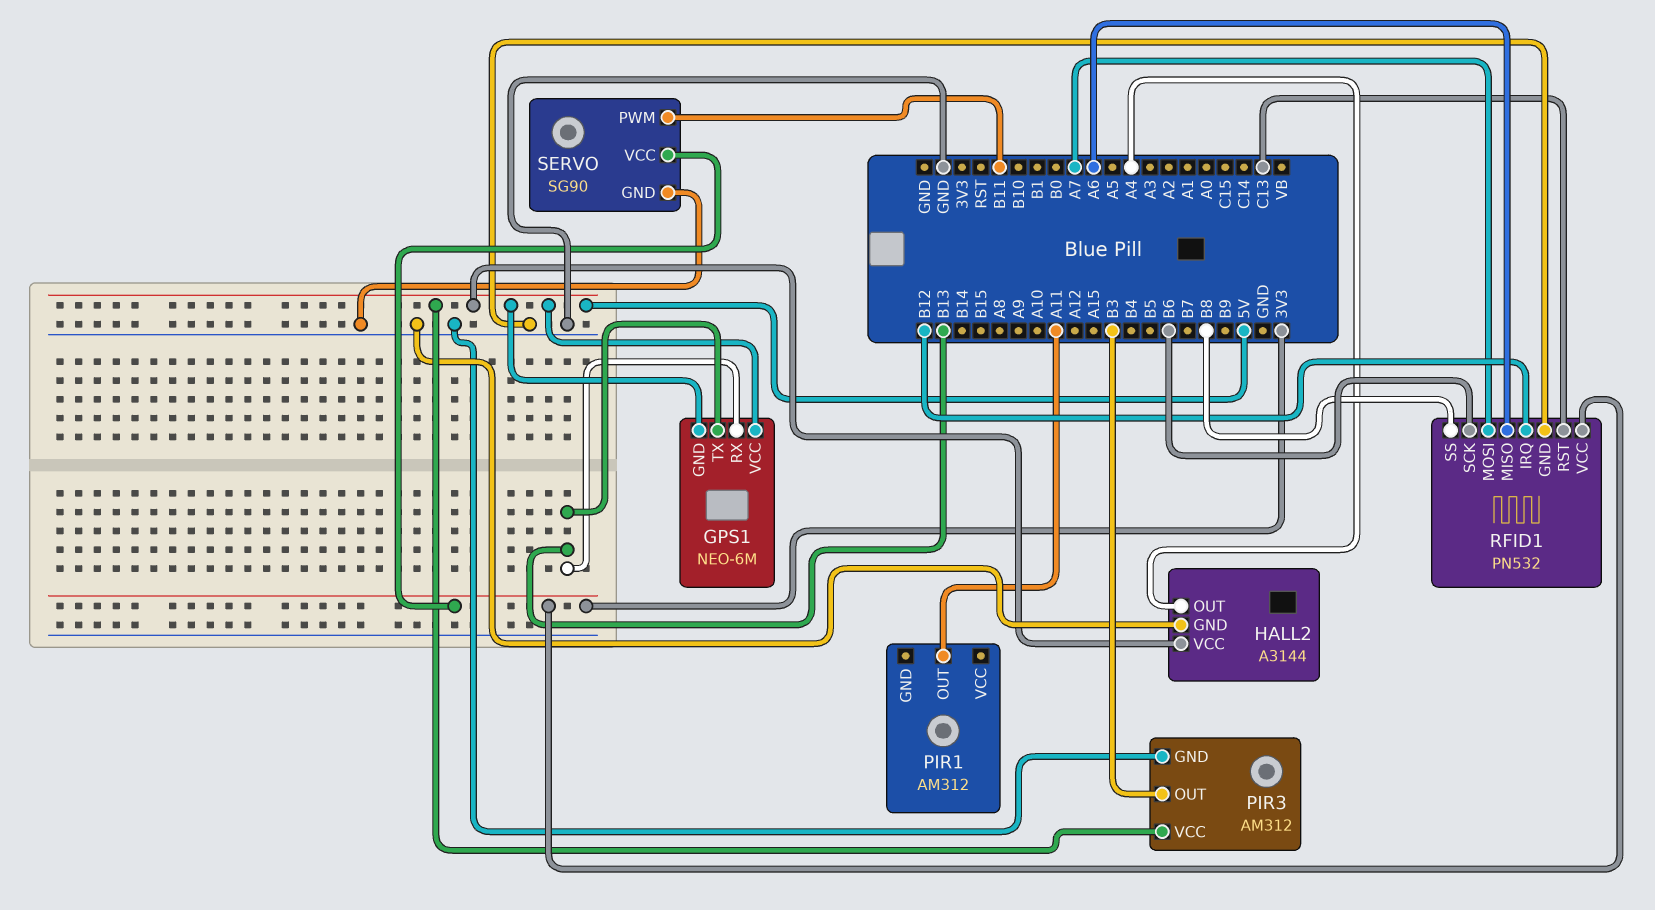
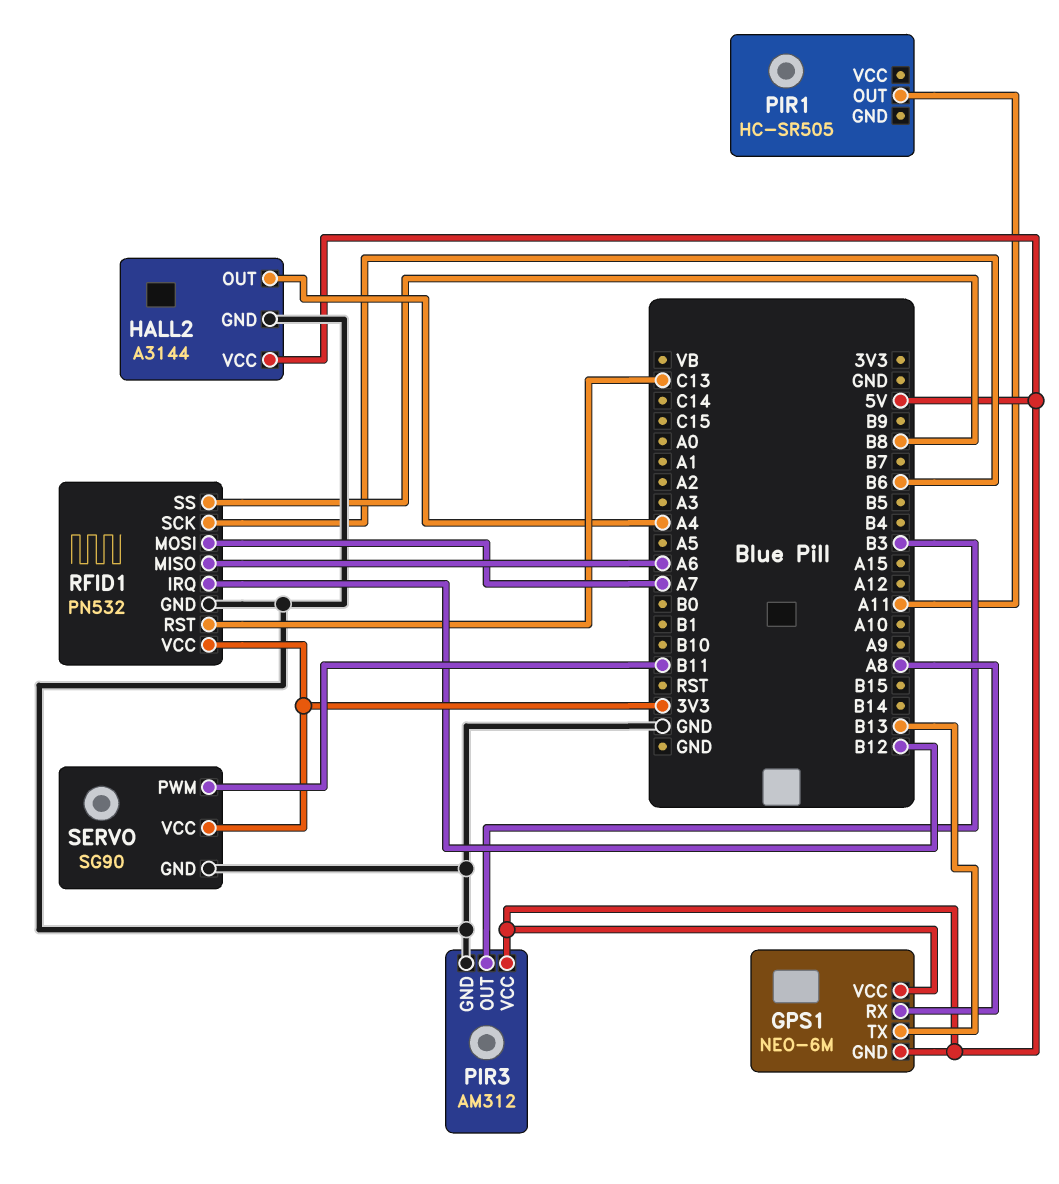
GPS1 pin RX: B13 -> A8
PIR1: AM312 -> HC-SR505

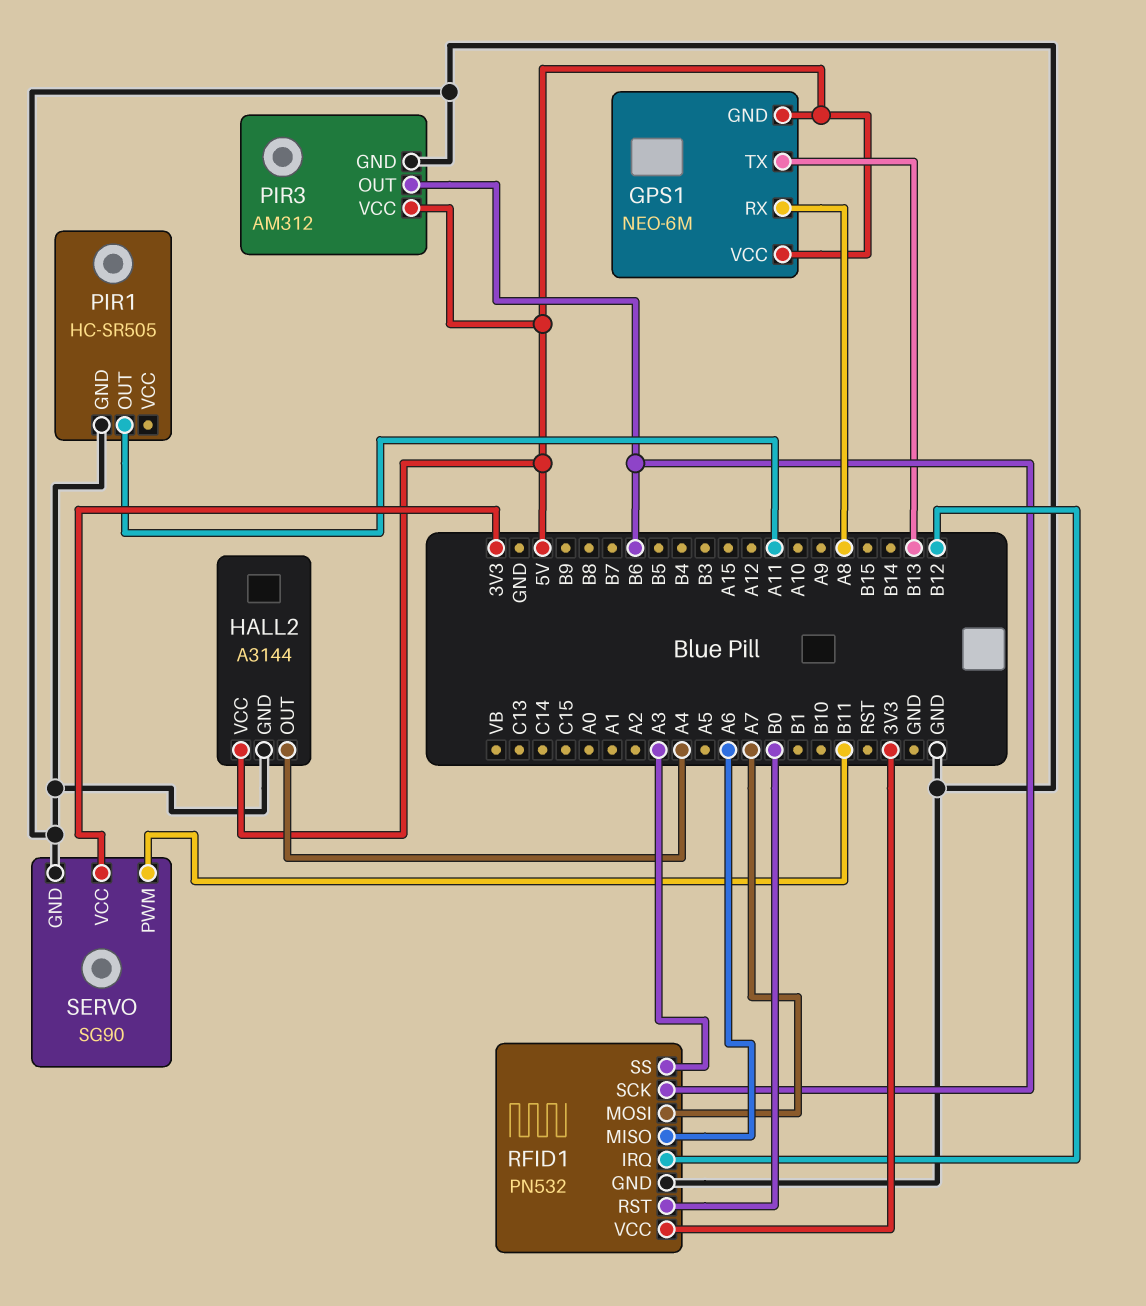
PIR1 pin GND: none -> GND
PIR3 pin OUT: B3 -> B6
RFID1 pin RST: C13 -> B0
RFID1 pin SS: B8 -> A3

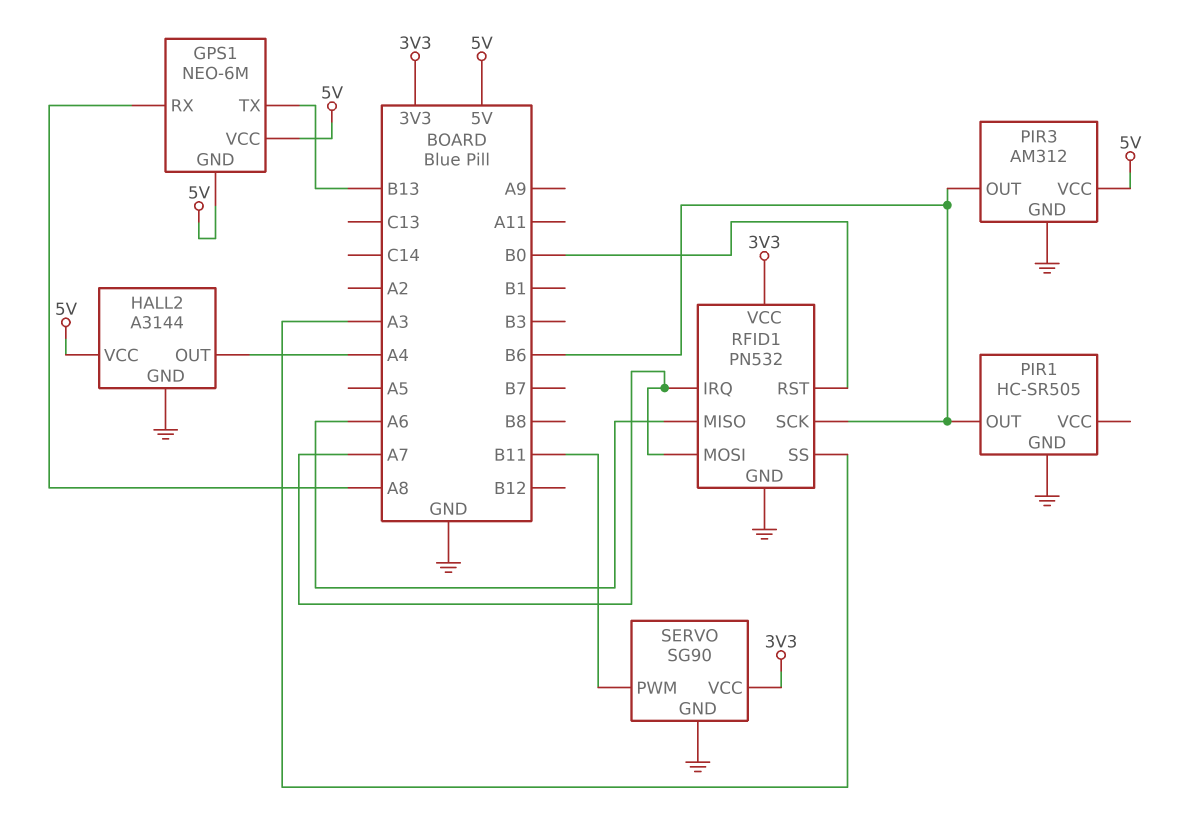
PIR1 pin OUT: A11 -> B6
RFID1 pin IRQ: B12 -> A7

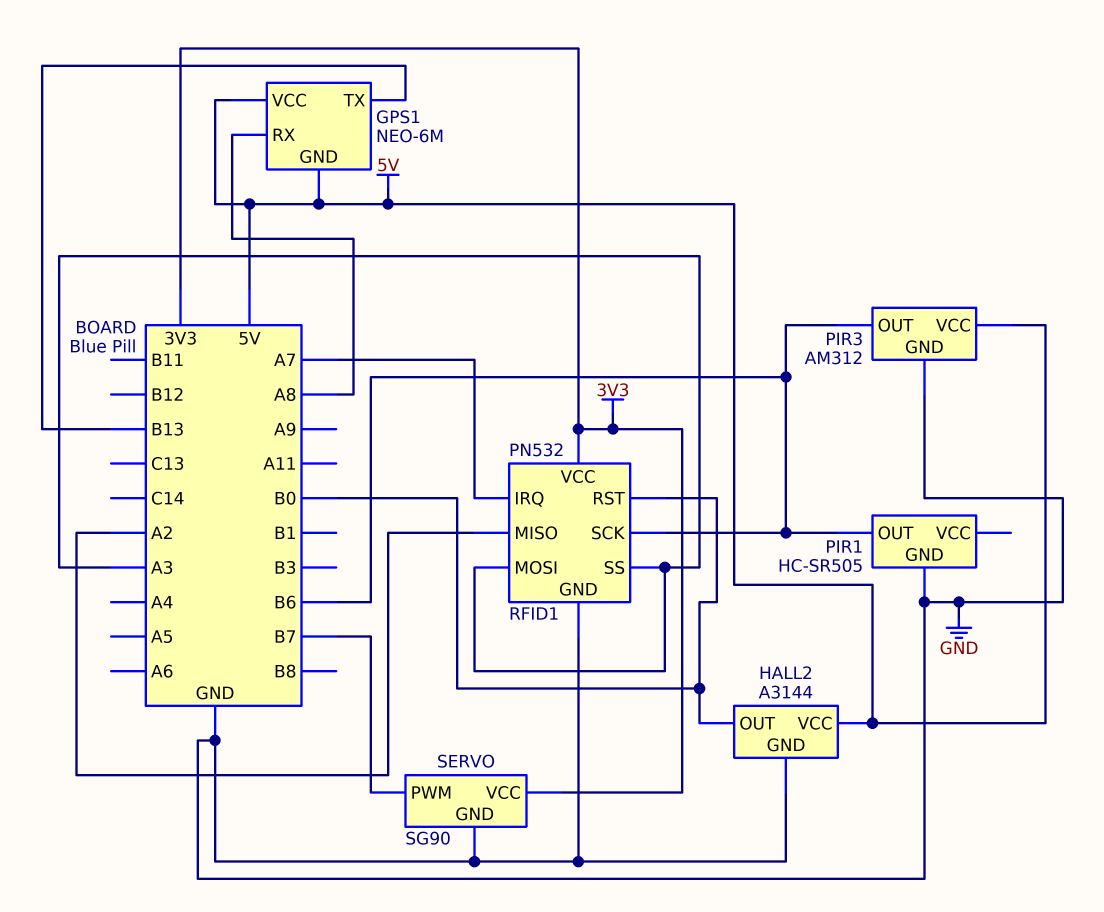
HALL2 pin OUT: A4 -> B0
RFID1 pin MISO: A6 -> A2
RFID1 pin MOSI: A7 -> A3
SERVO pin PWM: B11 -> B7

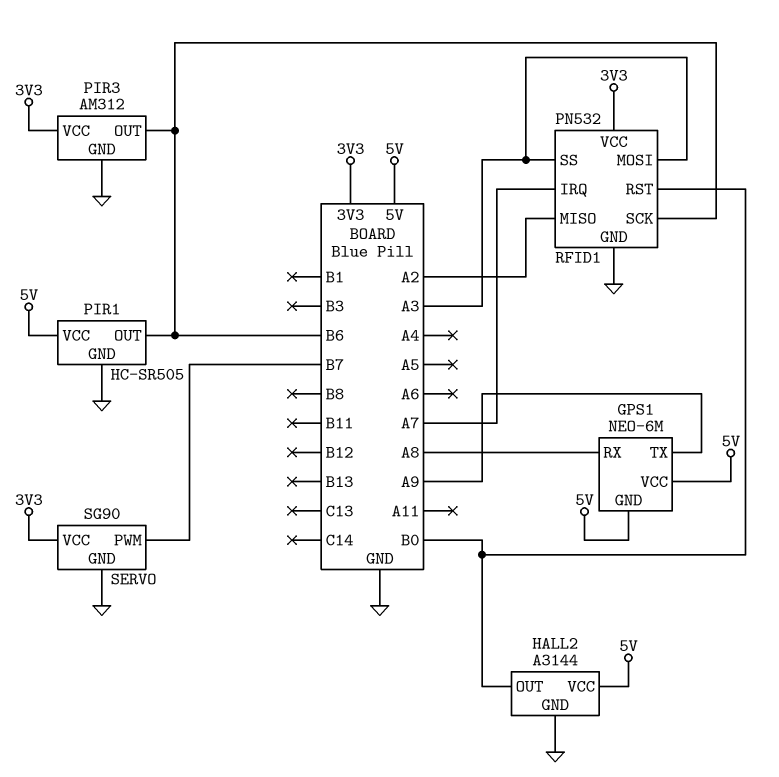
GPS1 pin TX: B13 -> A9
PIR1 pin VCC: none -> 5V
PIR3 pin VCC: 5V -> 3V3

